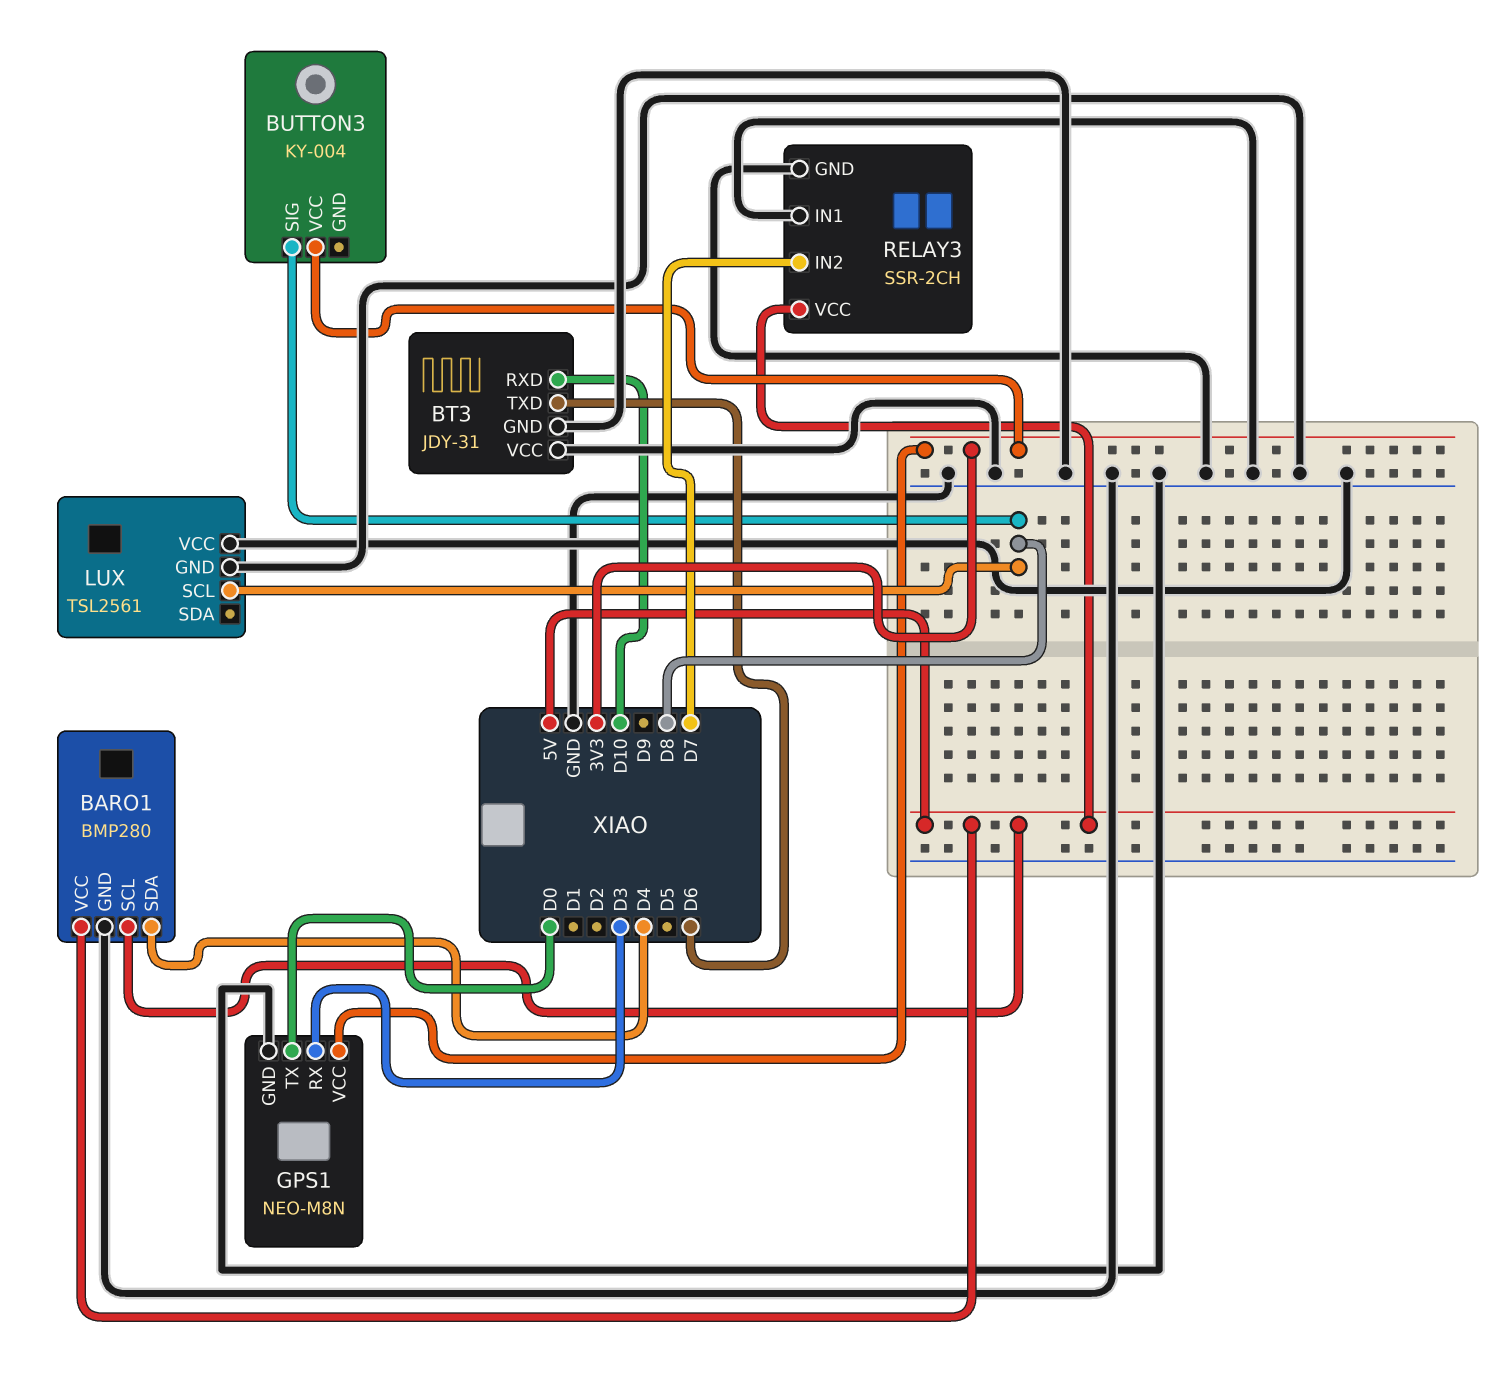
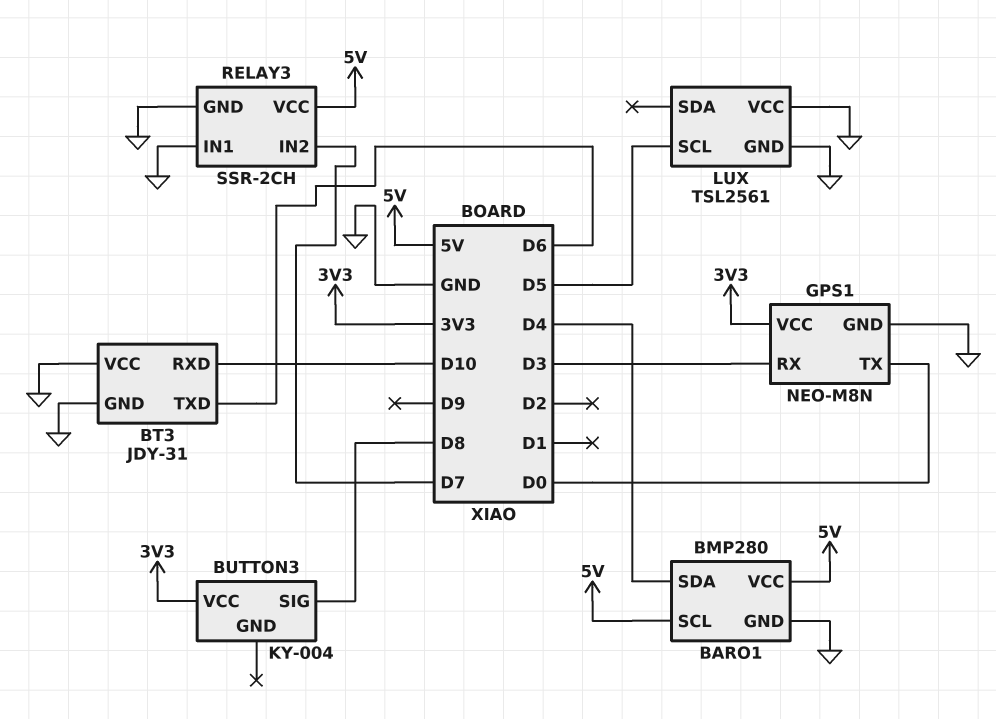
LUX pin SCL: D8 -> D5

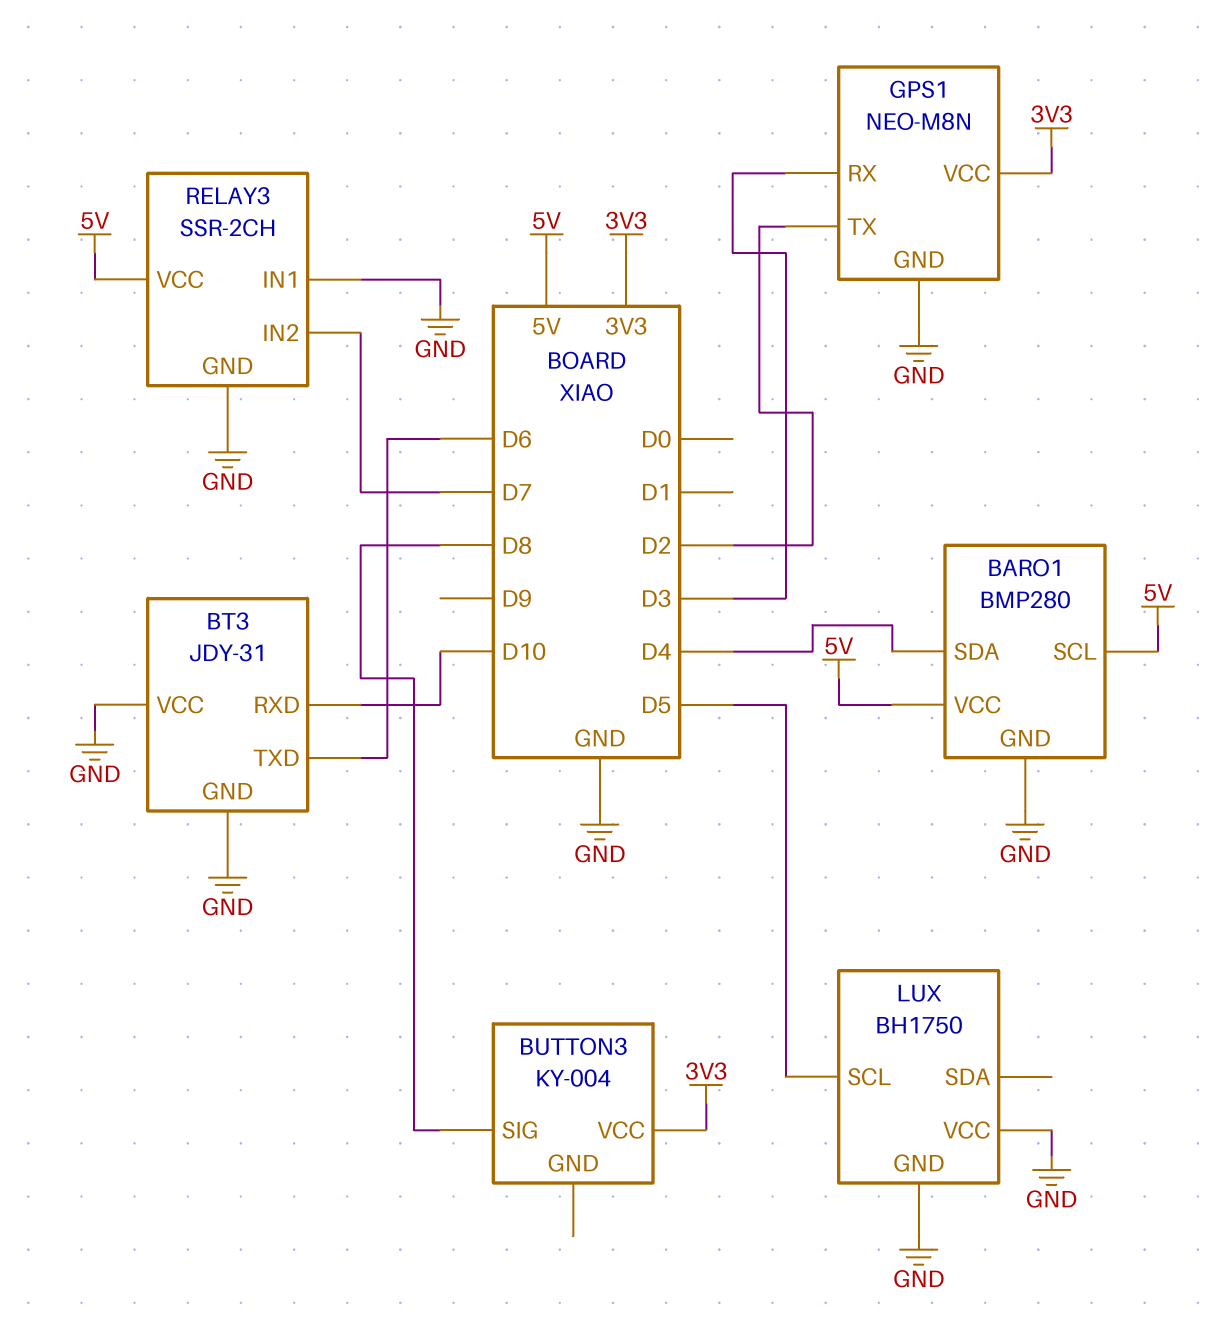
GPS1 pin TX: D0 -> D2
LUX: TSL2561 -> BH1750

